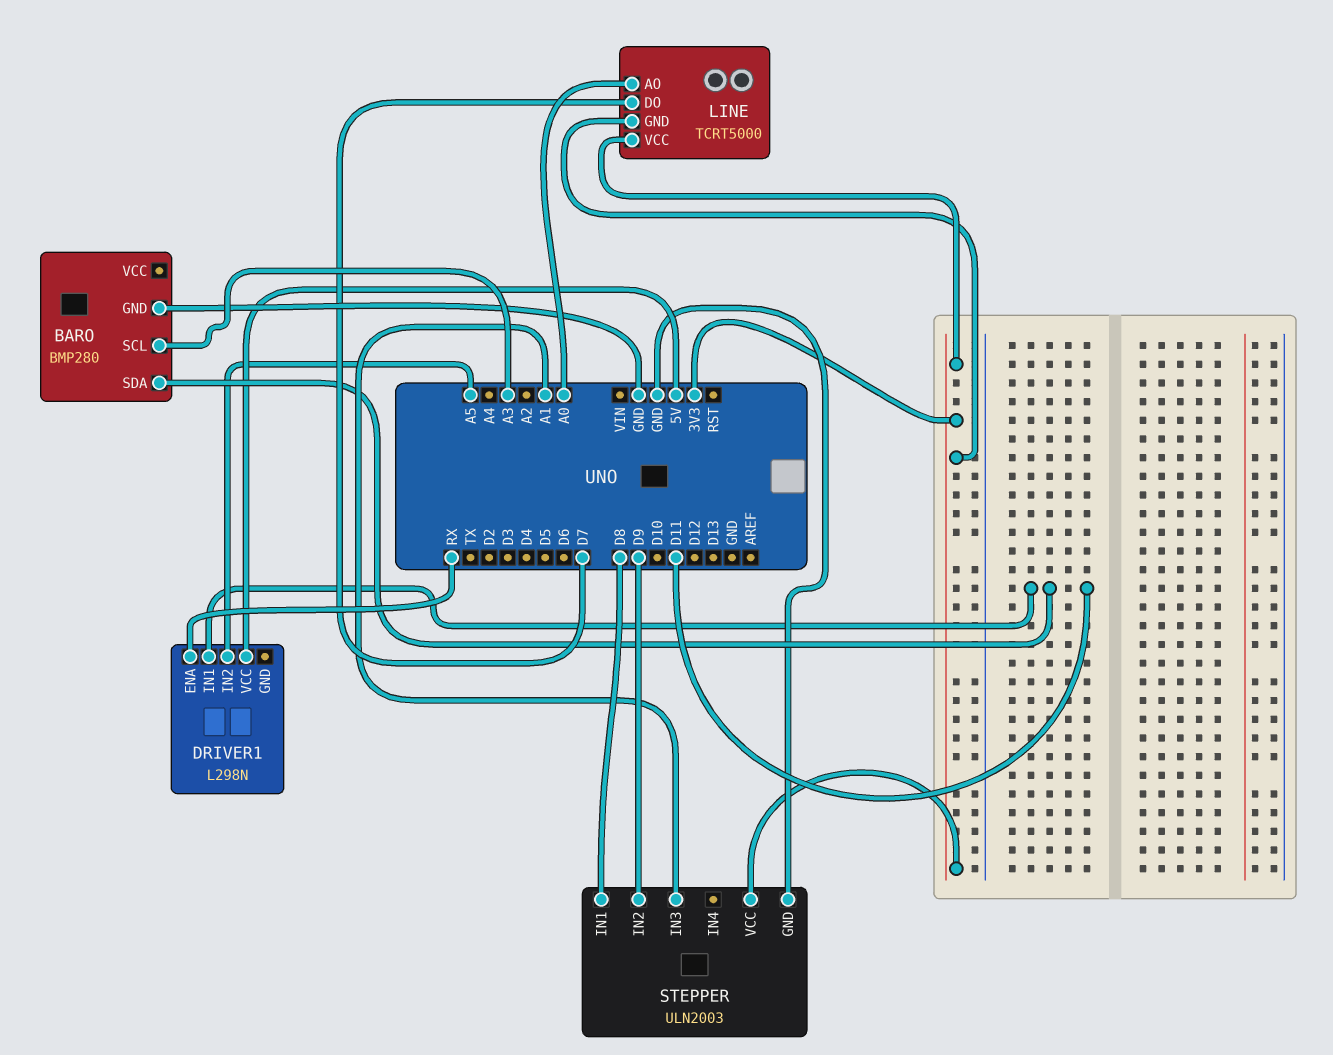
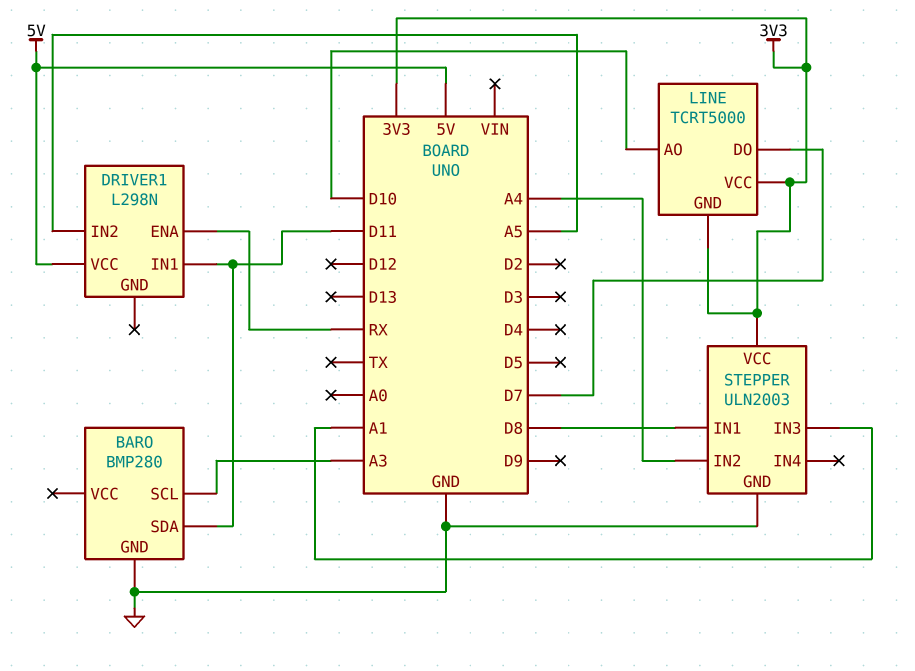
LINE pin AO: A0 -> D10
STEPPER pin IN2: D9 -> A4

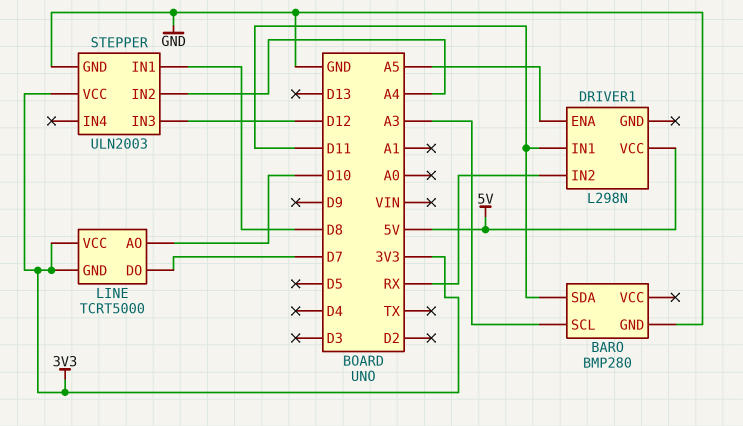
DRIVER1 pin ENA: RX -> A5
DRIVER1 pin IN2: A5 -> RX
STEPPER pin IN3: A1 -> D12

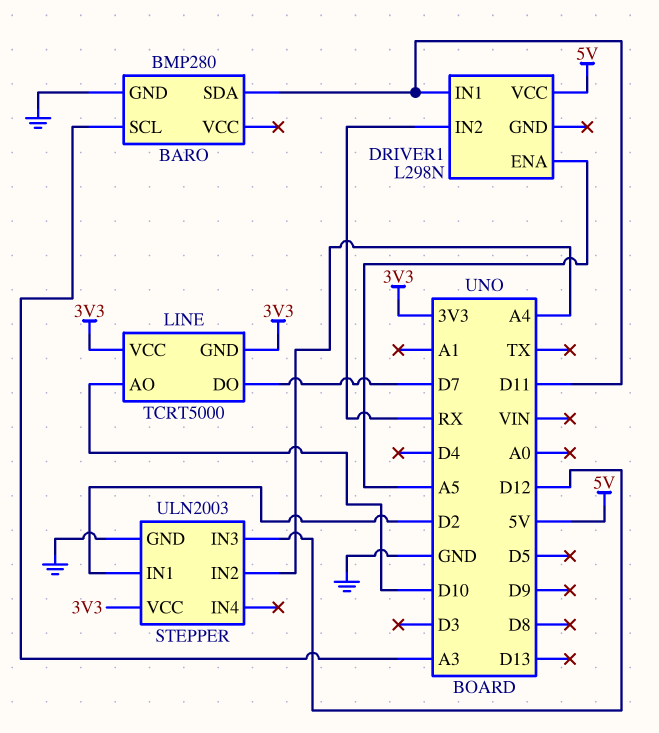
STEPPER pin IN1: D8 -> D2

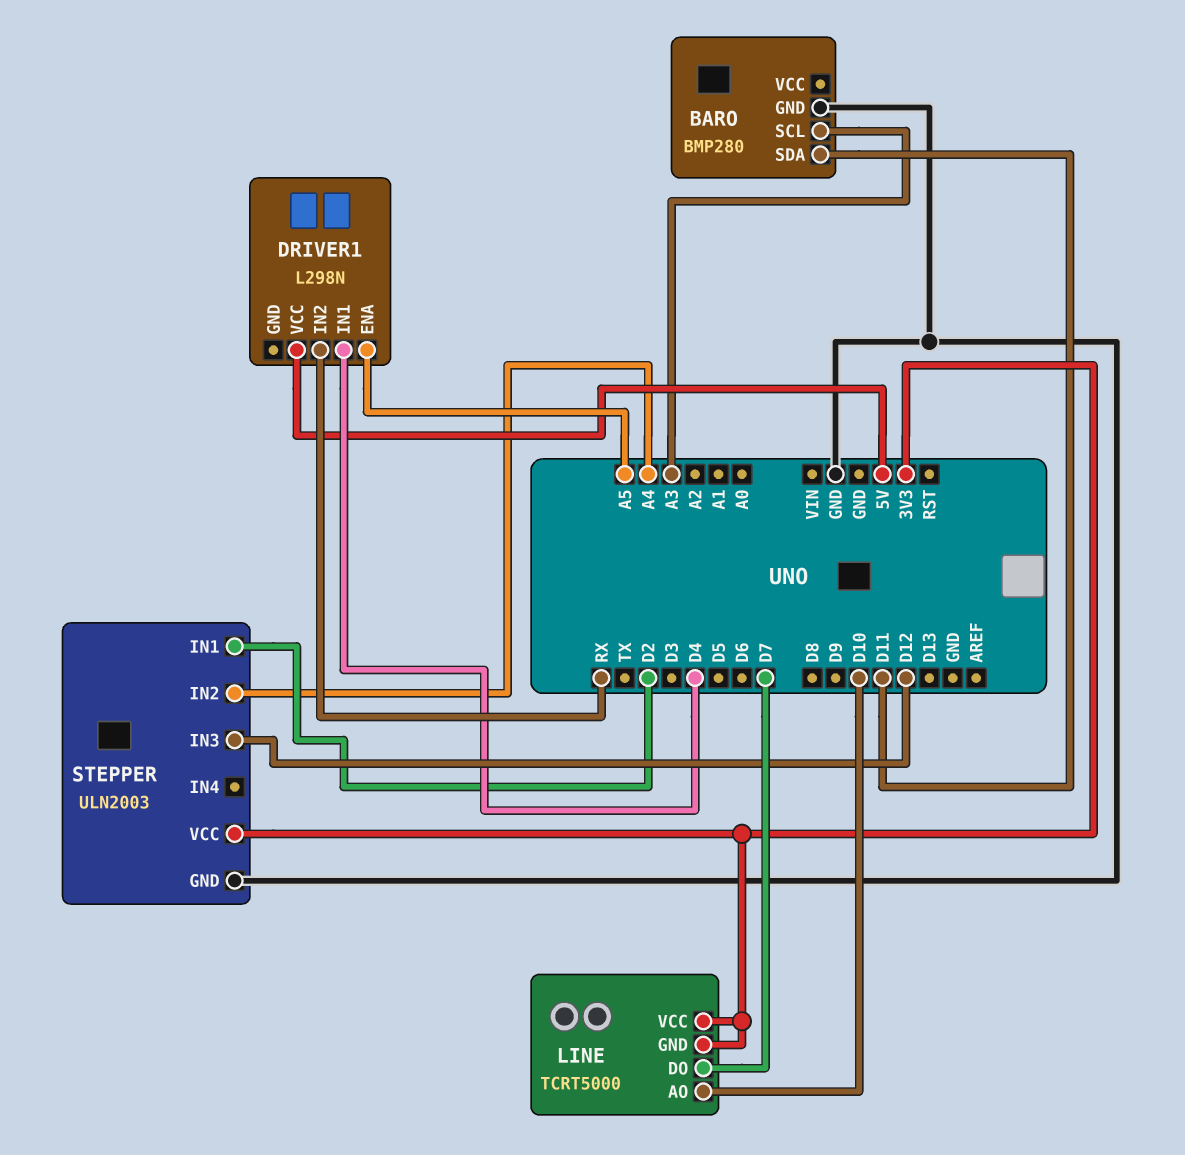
DRIVER1 pin IN1: D11 -> D4

